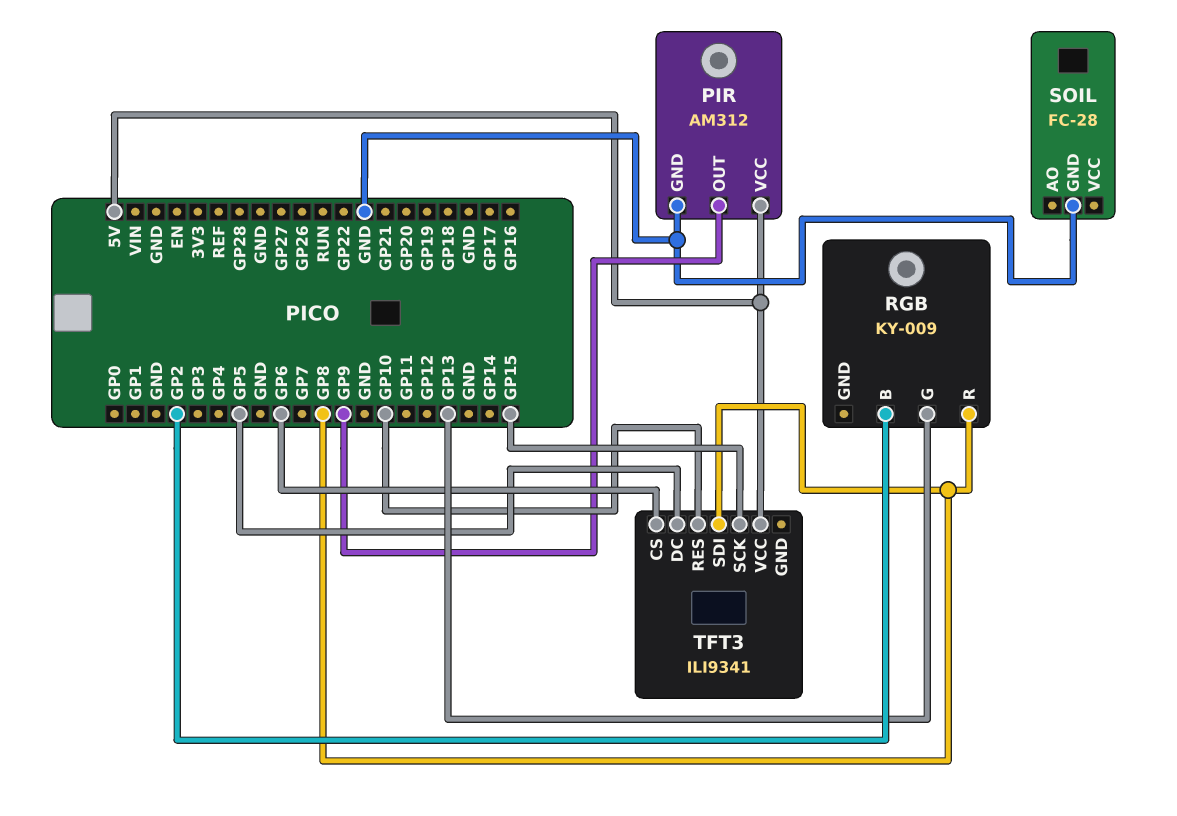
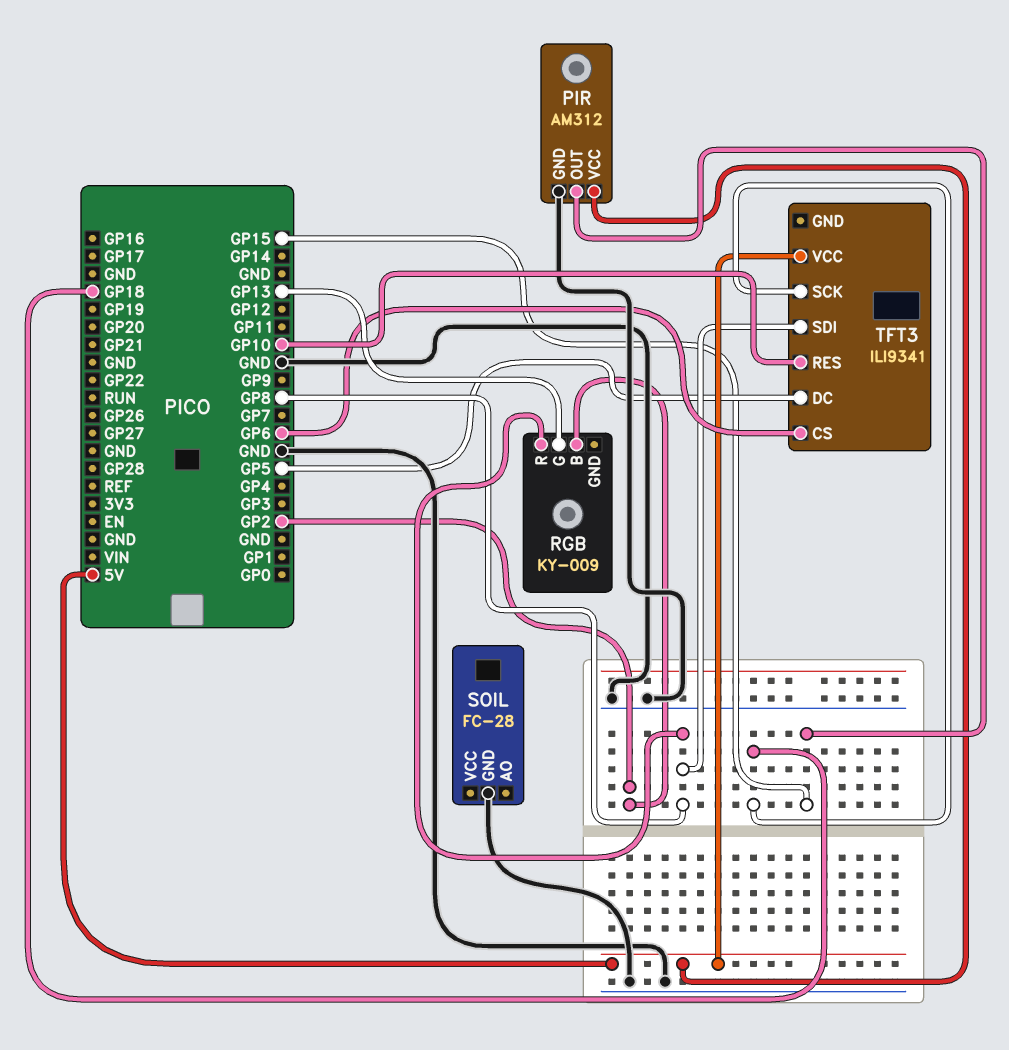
PIR pin OUT: GP9 -> GP15
TFT3 pin SCK: GP15 -> GP18

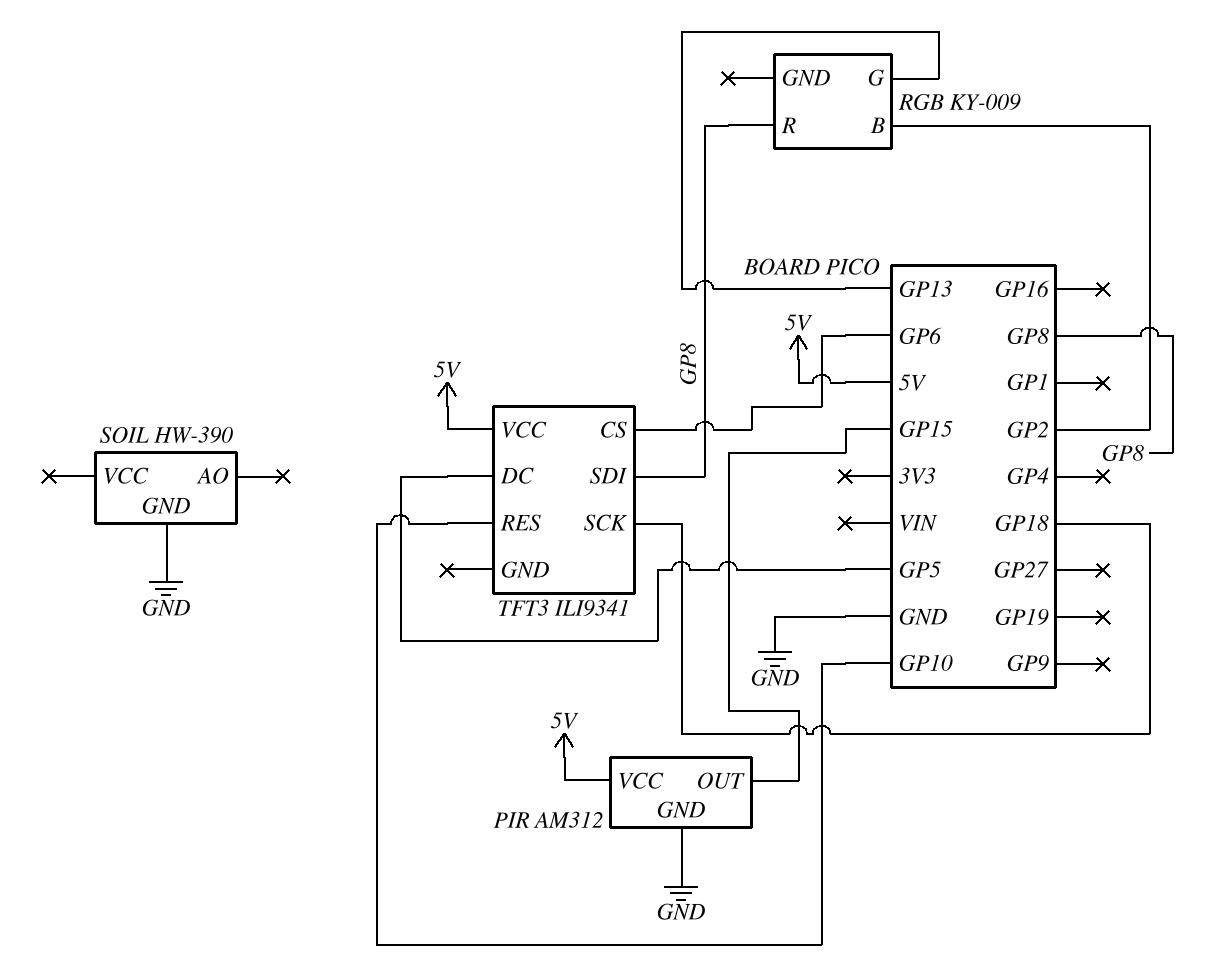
SOIL: FC-28 -> HW-390

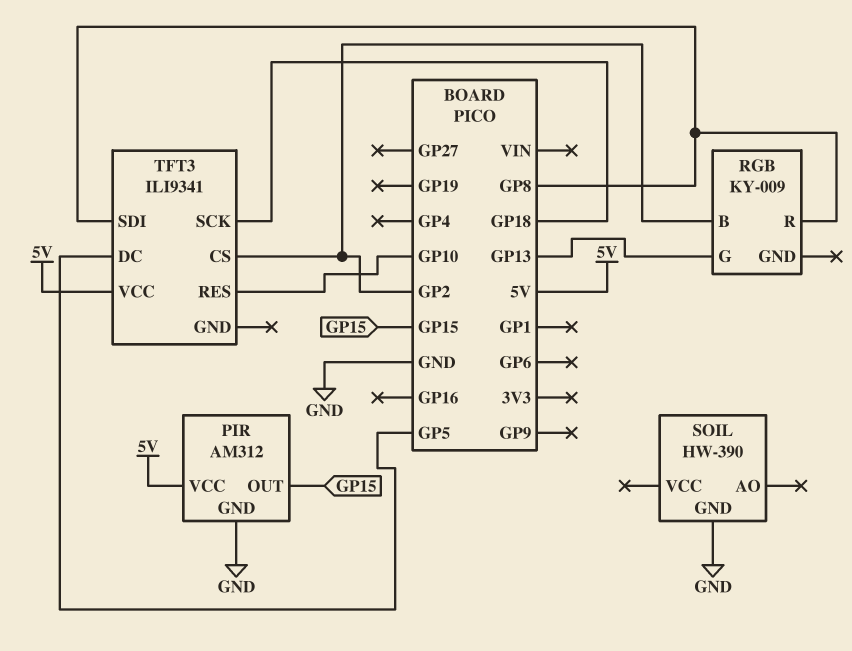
TFT3 pin CS: GP6 -> GP2

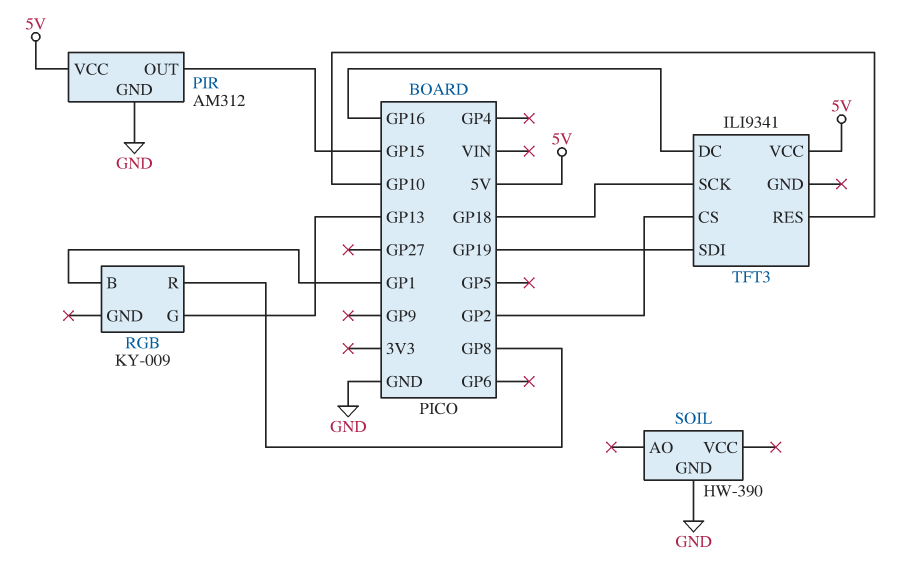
RGB pin B: GP2 -> GP1
TFT3 pin DC: GP5 -> GP16
TFT3 pin SDI: GP8 -> GP19

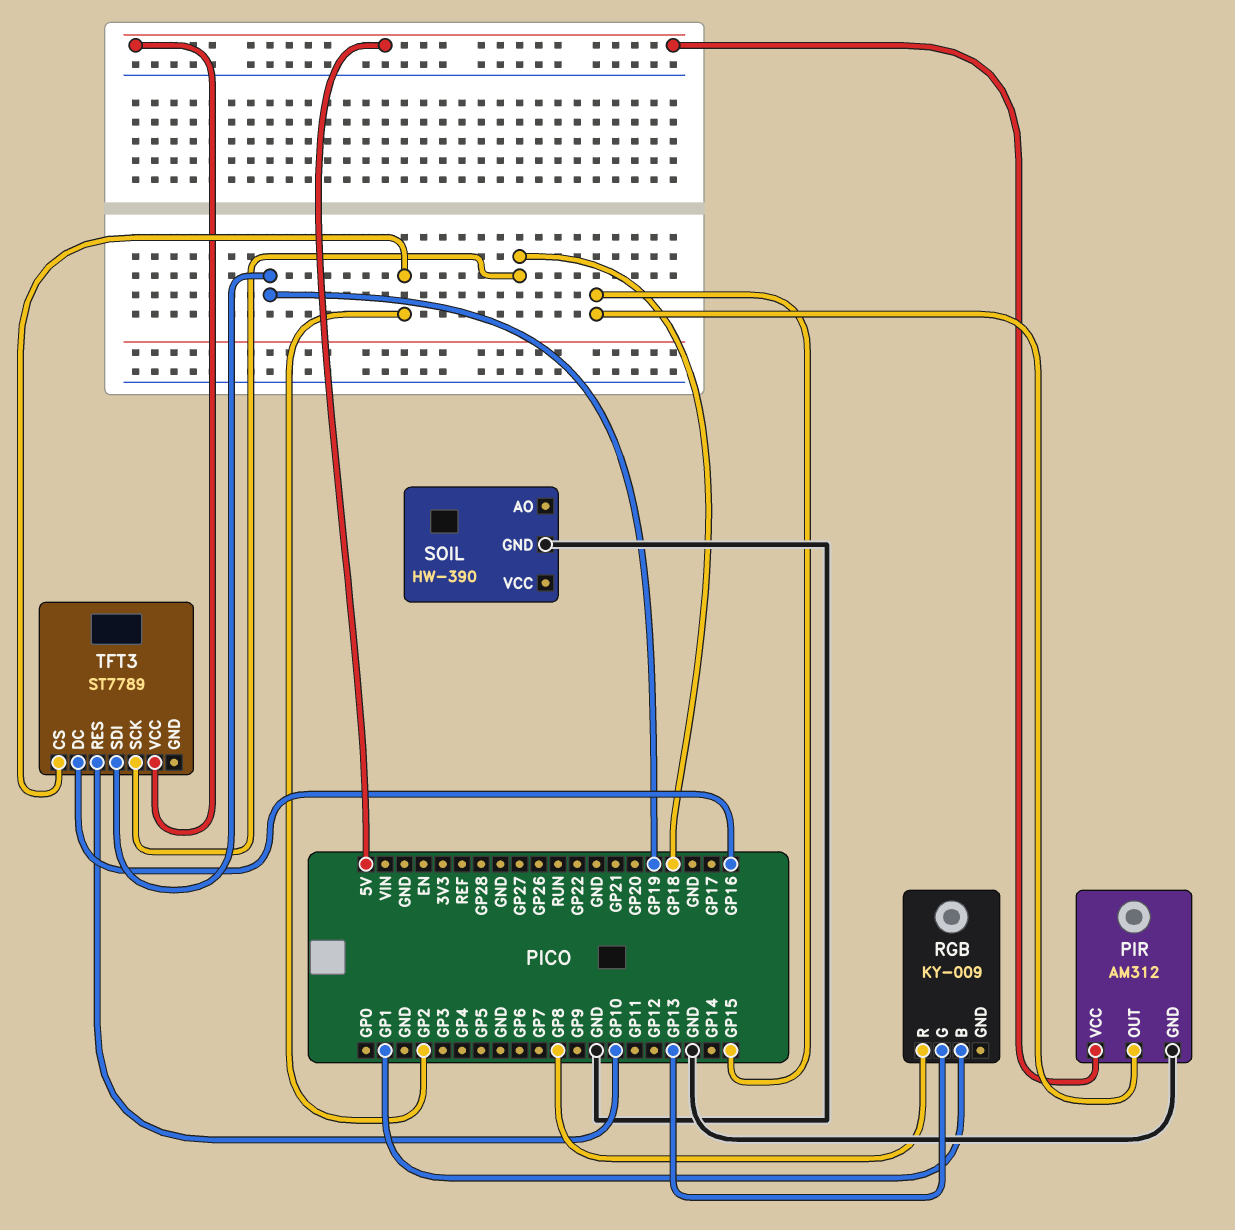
TFT3: ILI9341 -> ST7789

